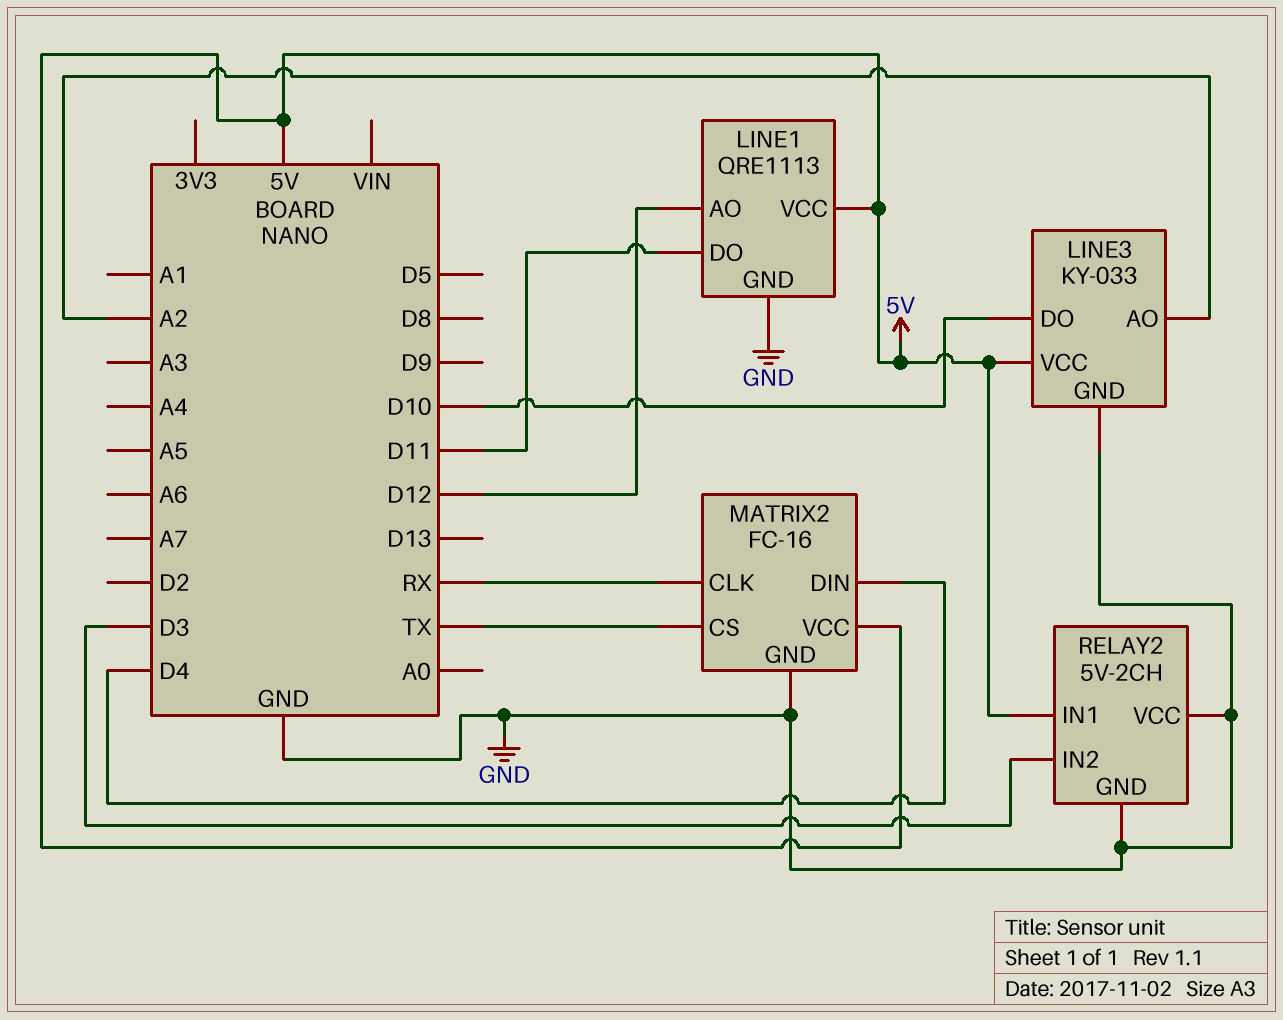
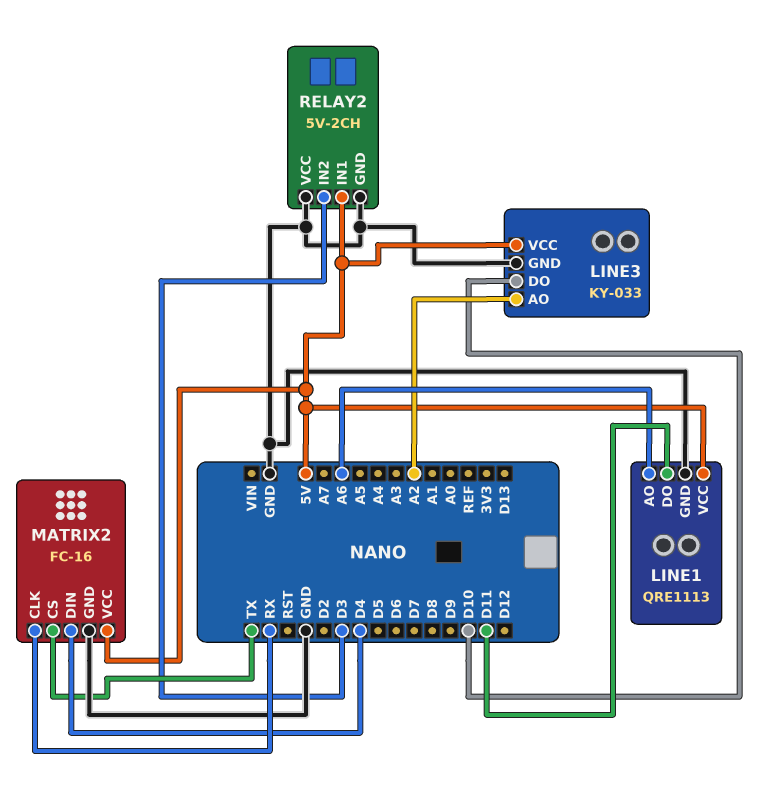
LINE1 pin AO: D12 -> A6

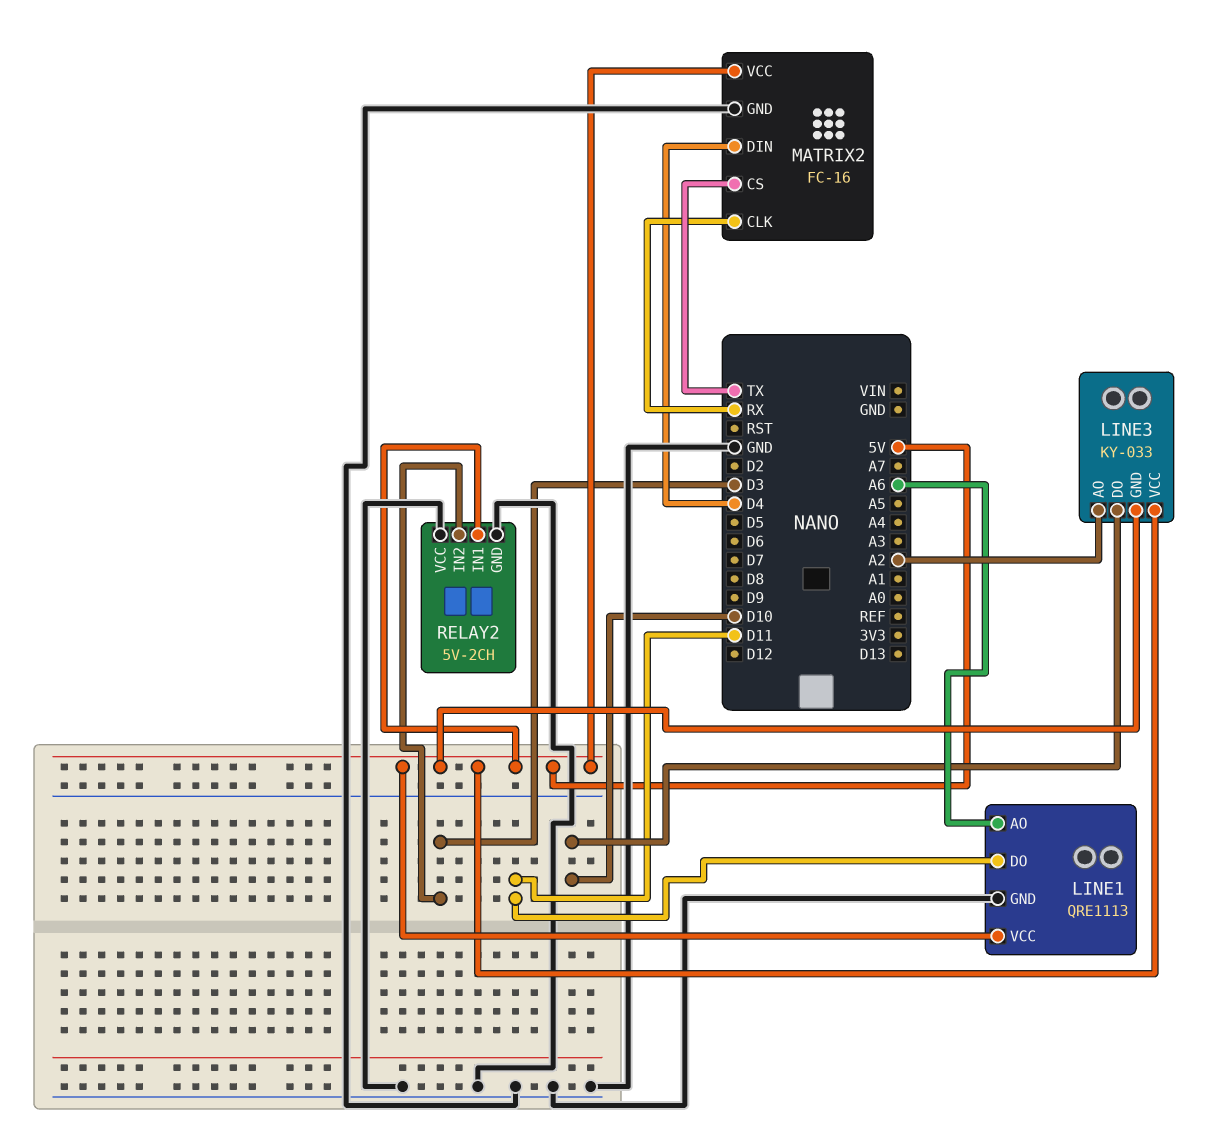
LINE3 pin GND: GND -> 5V

